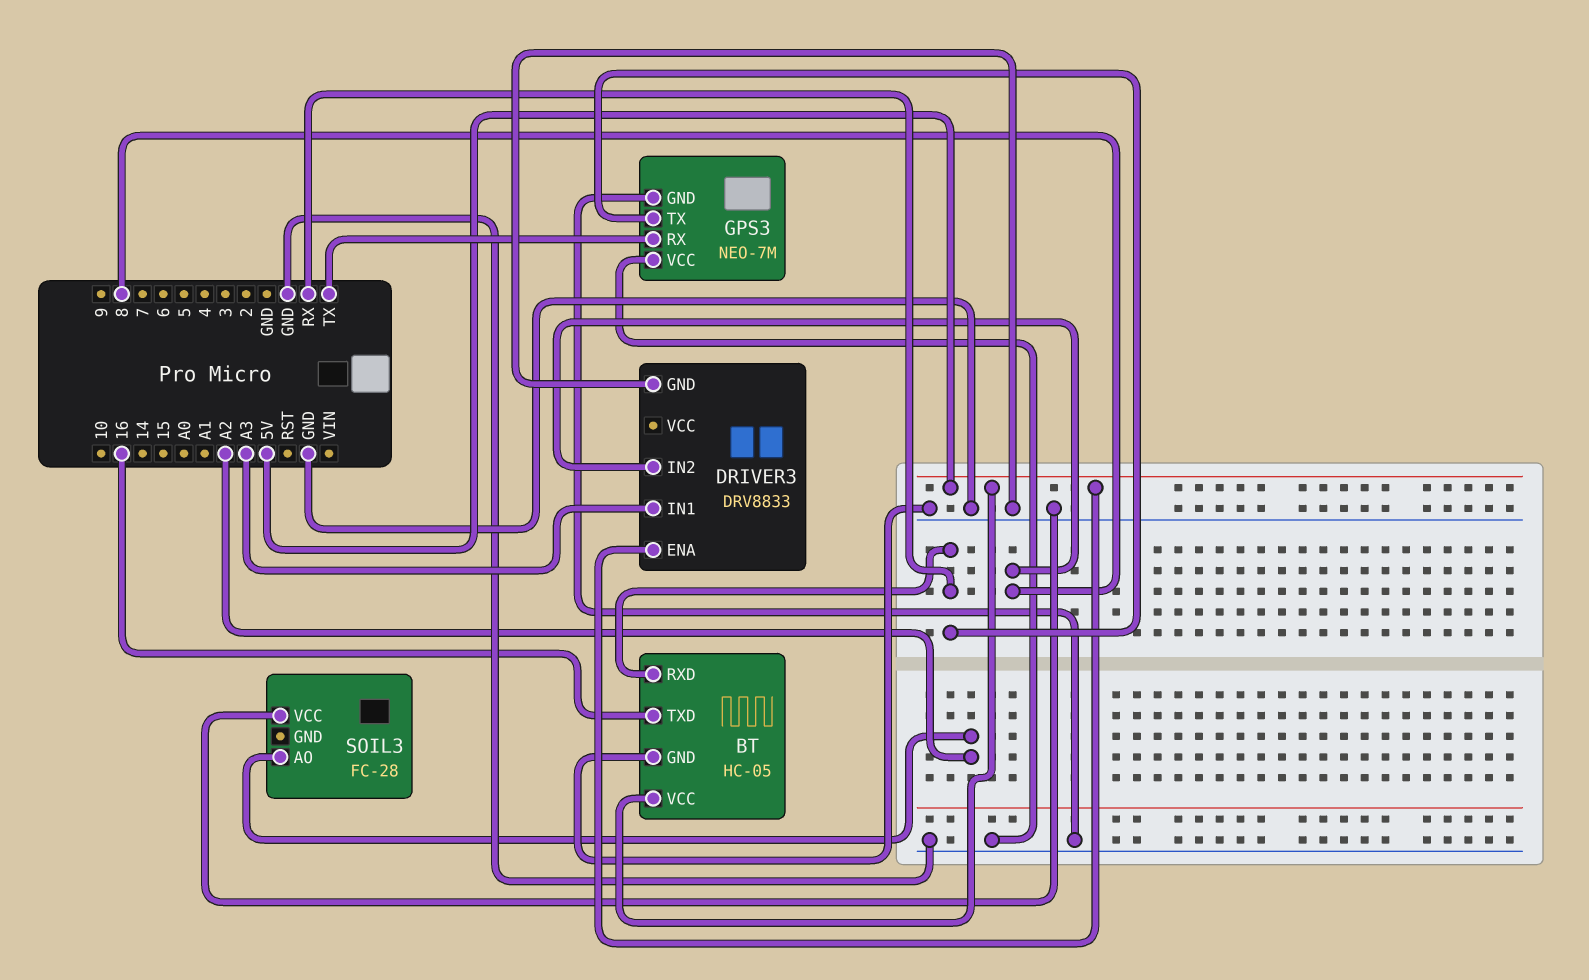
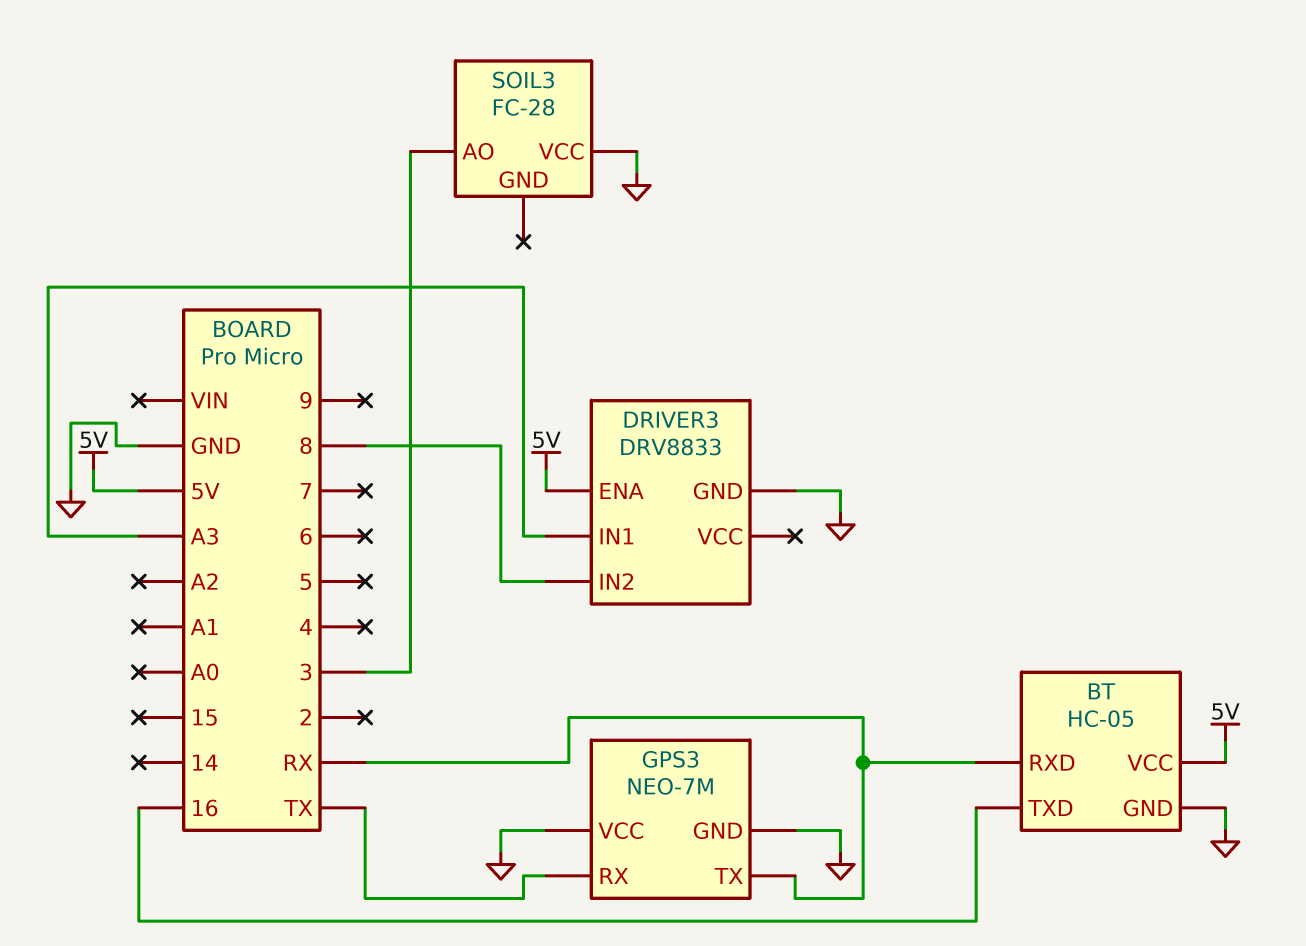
SOIL3 pin AO: A2 -> 3

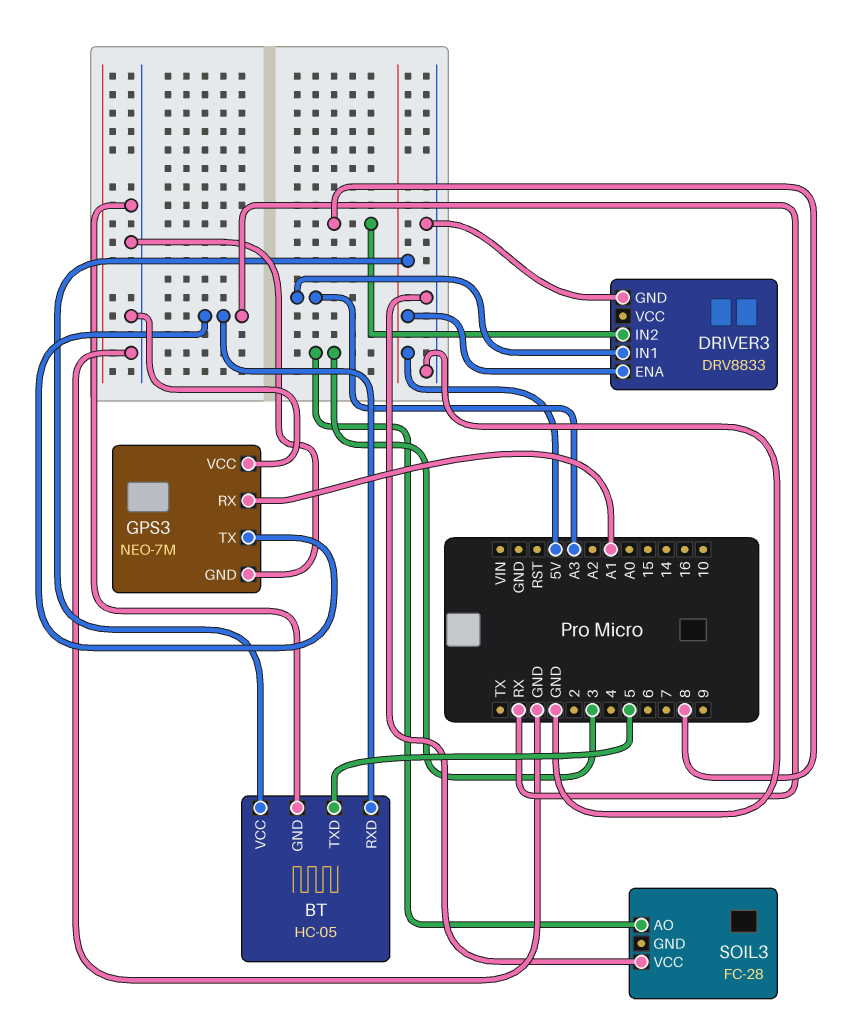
BT pin TXD: 16 -> 5
GPS3 pin RX: TX -> A1

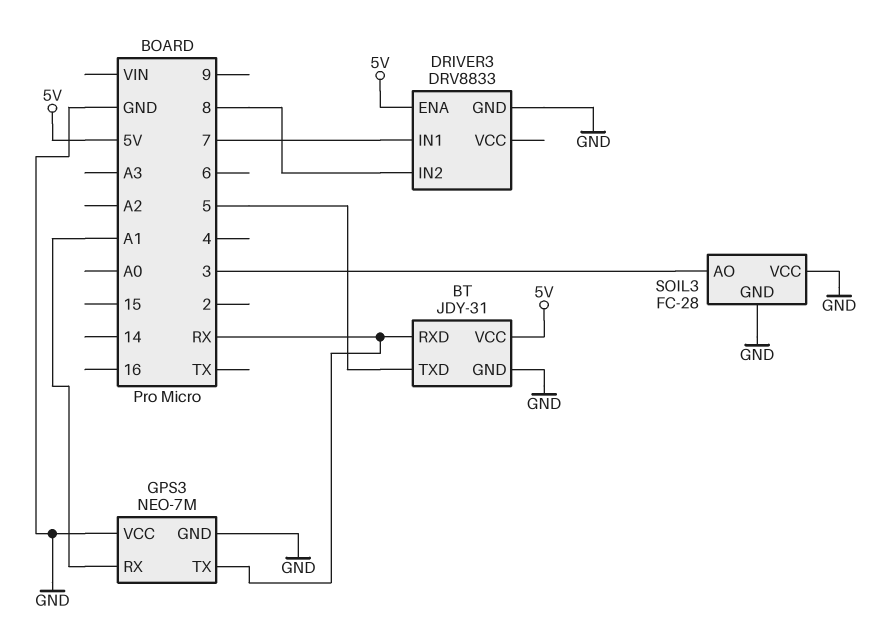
BT: HC-05 -> JDY-31
DRIVER3 pin IN1: A3 -> 7
SOIL3 pin GND: none -> GND

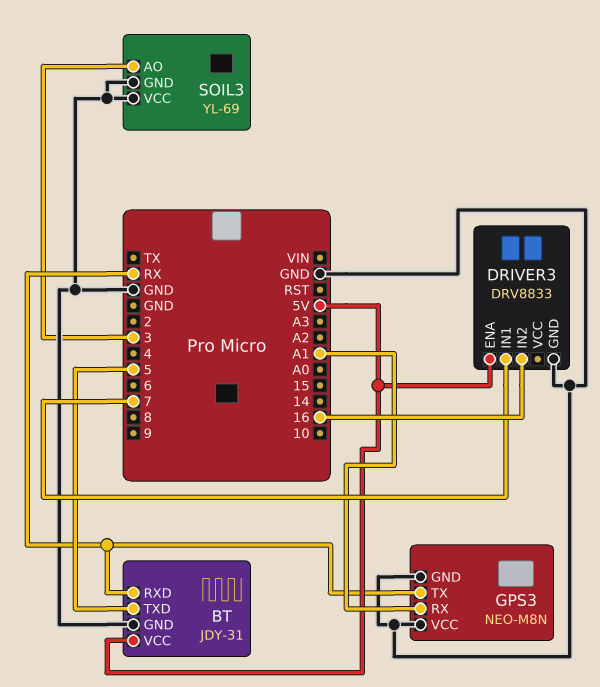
DRIVER3 pin IN2: 8 -> 16
GPS3: NEO-7M -> NEO-M8N
SOIL3: FC-28 -> YL-69

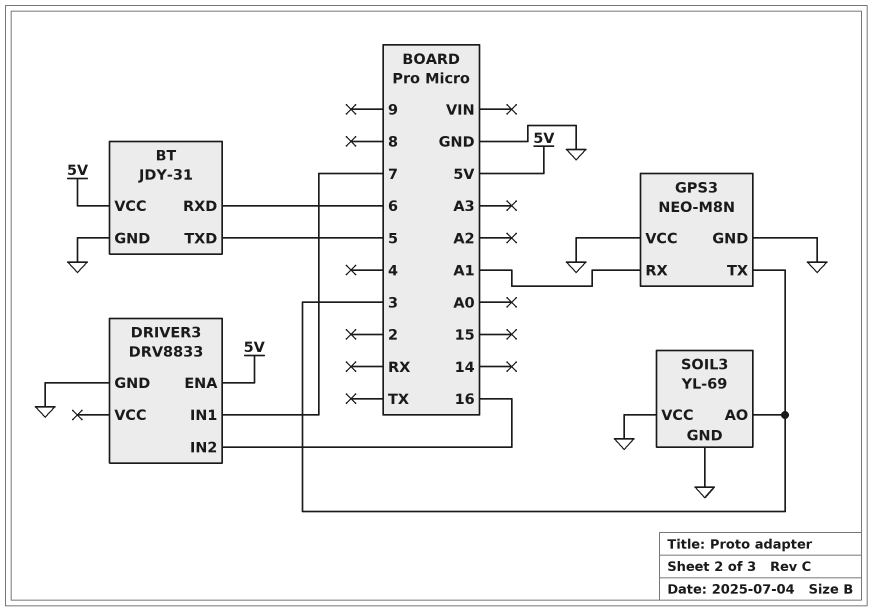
BT pin RXD: RX -> 6
GPS3 pin TX: RX -> 3

